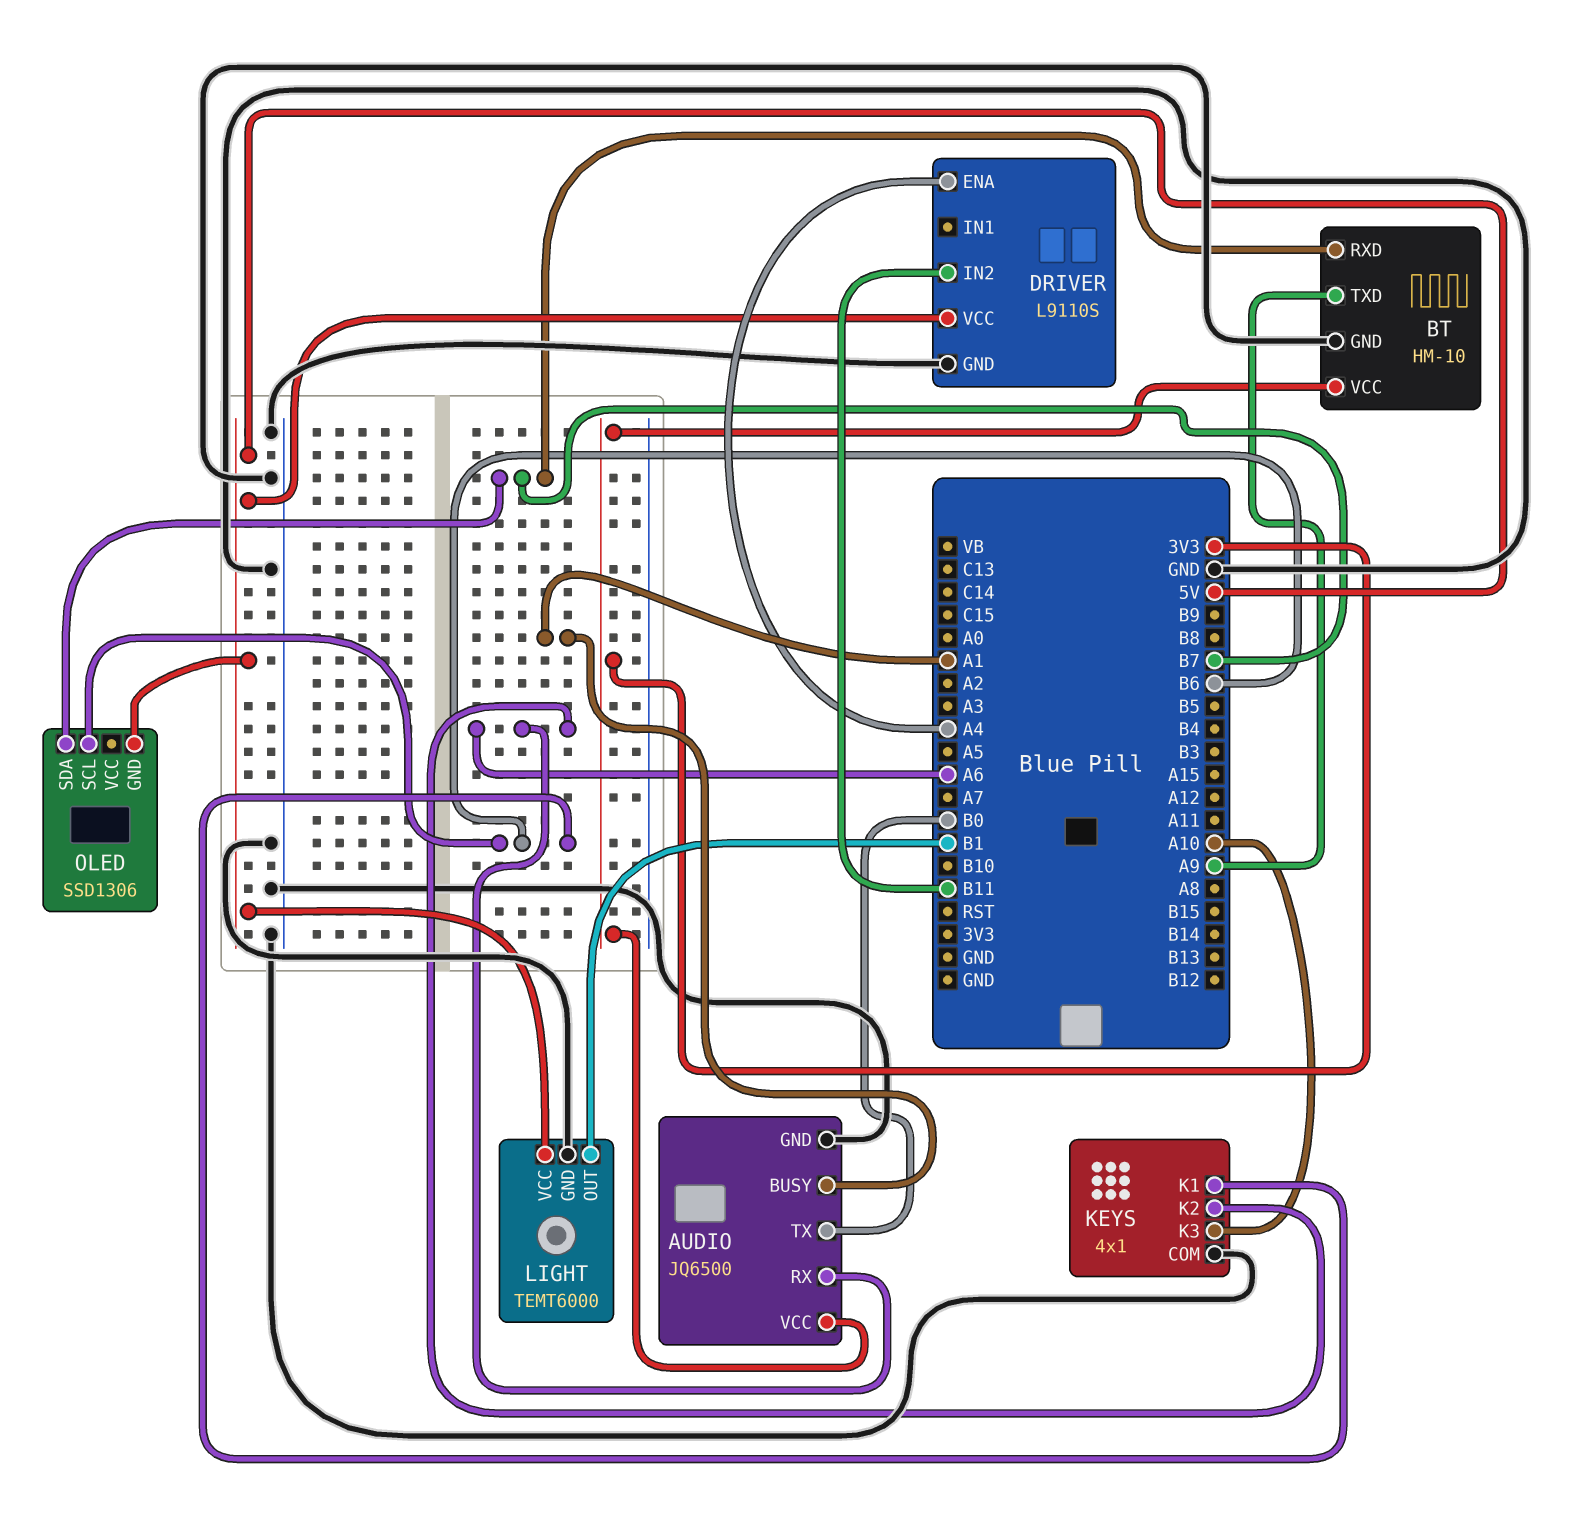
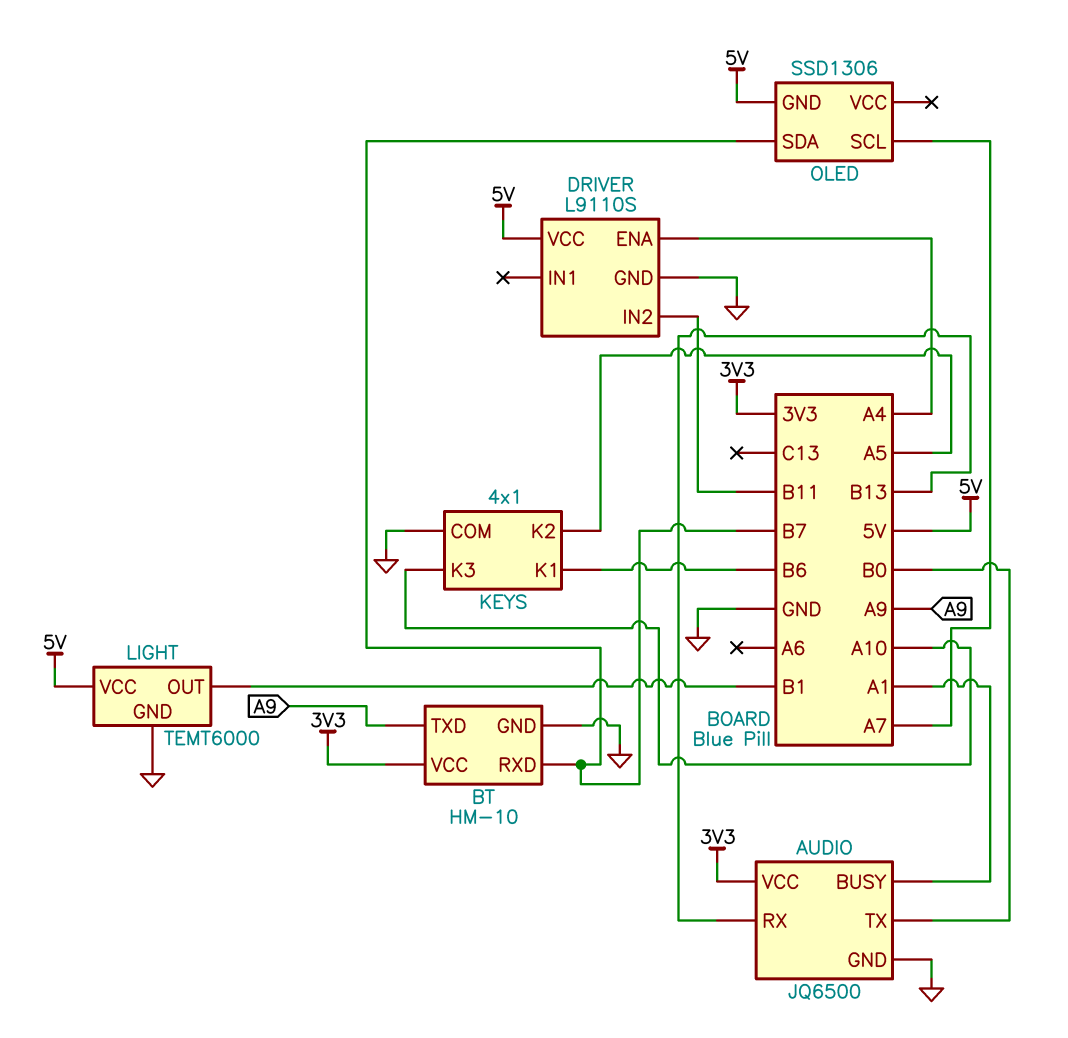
AUDIO pin RX: A6 -> B13
KEYS pin K2: A6 -> A5
OLED pin SCL: B6 -> A7

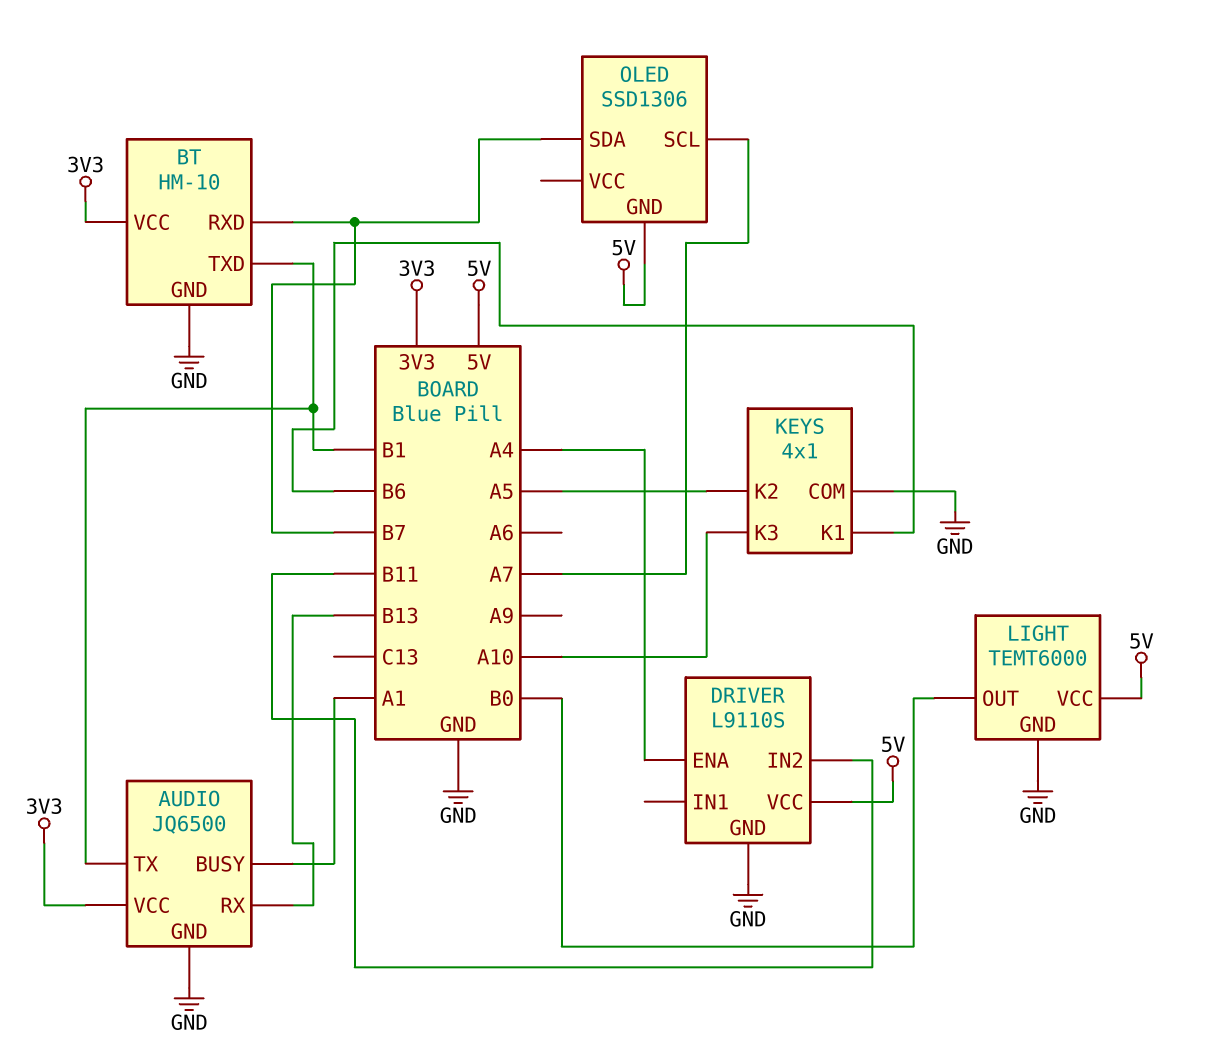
AUDIO pin TX: B0 -> B1
BT pin TXD: A9 -> B1
LIGHT pin OUT: B1 -> B0

